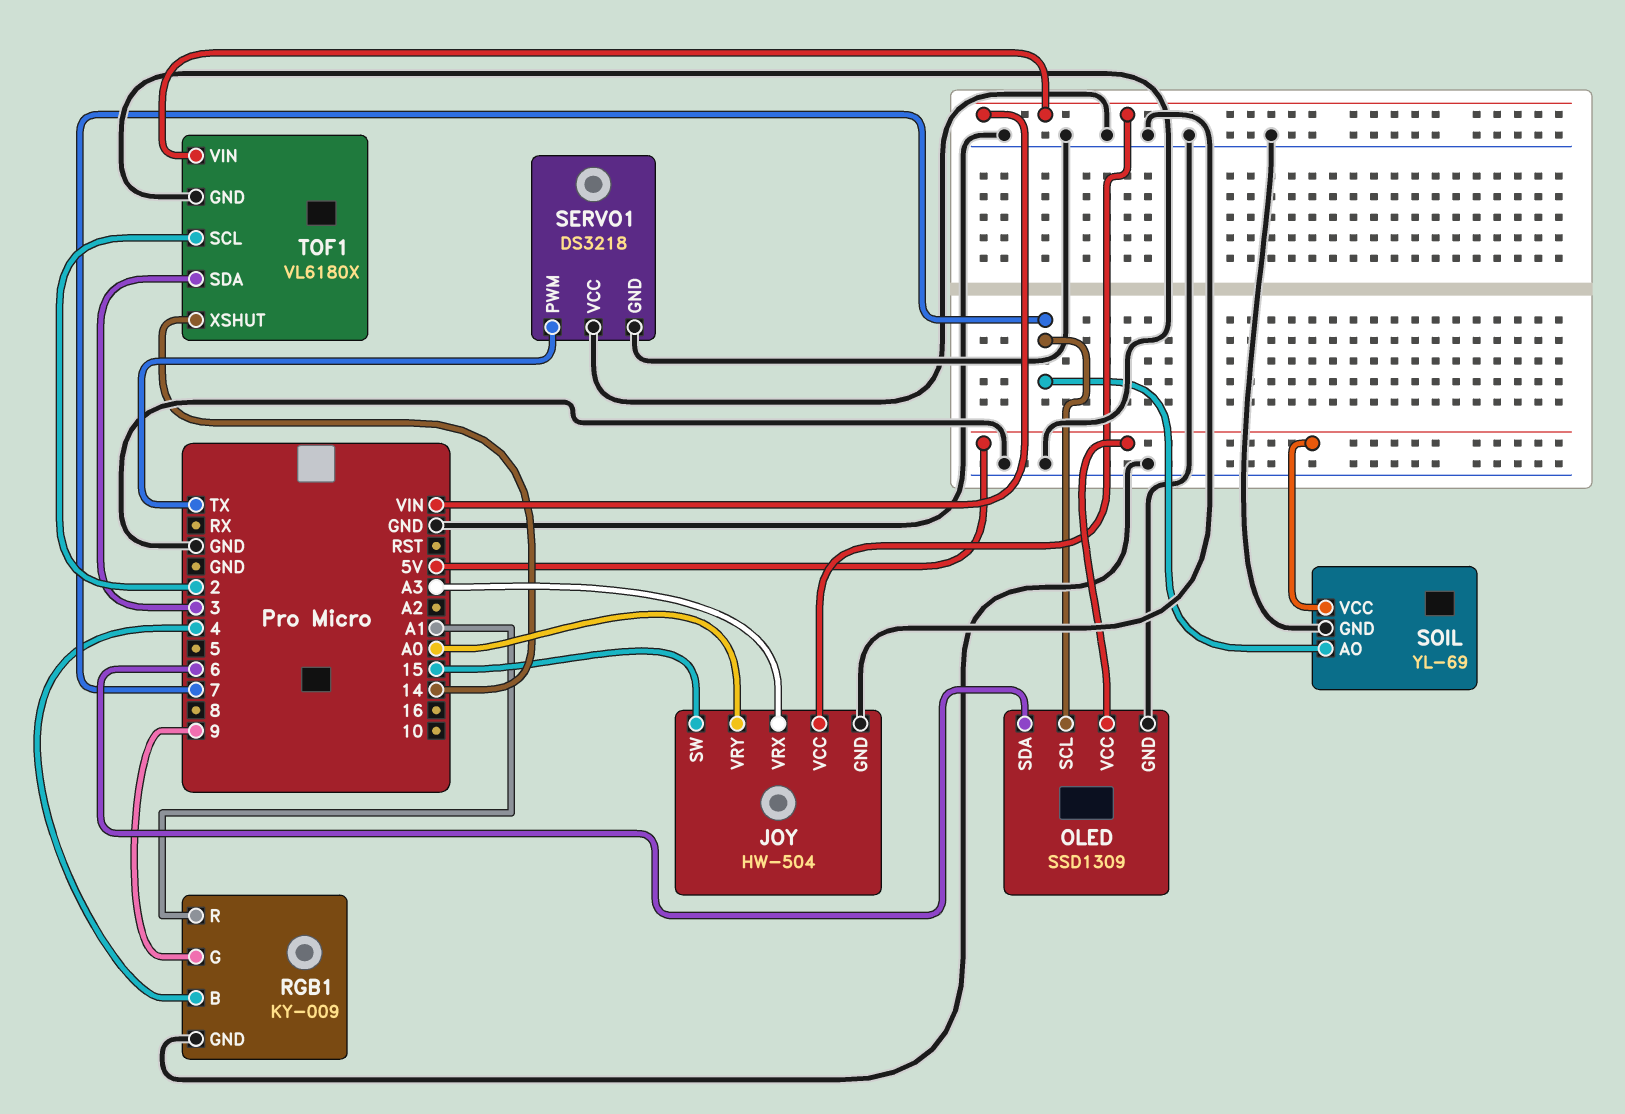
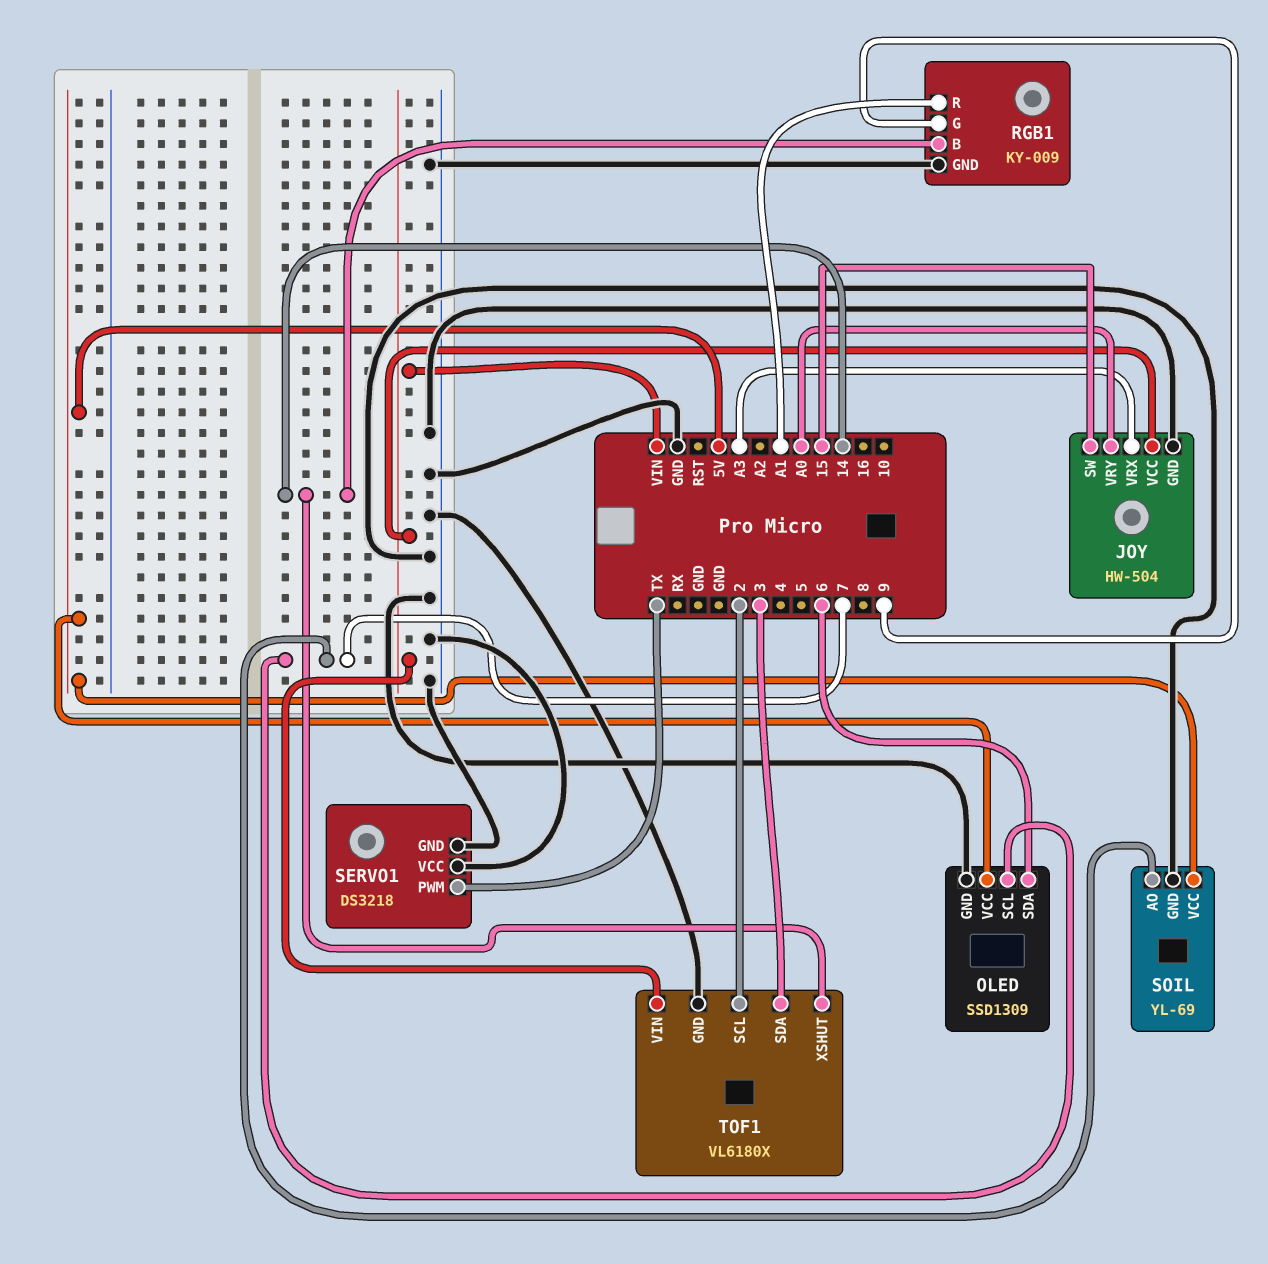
RGB1 pin B: 4 -> 14

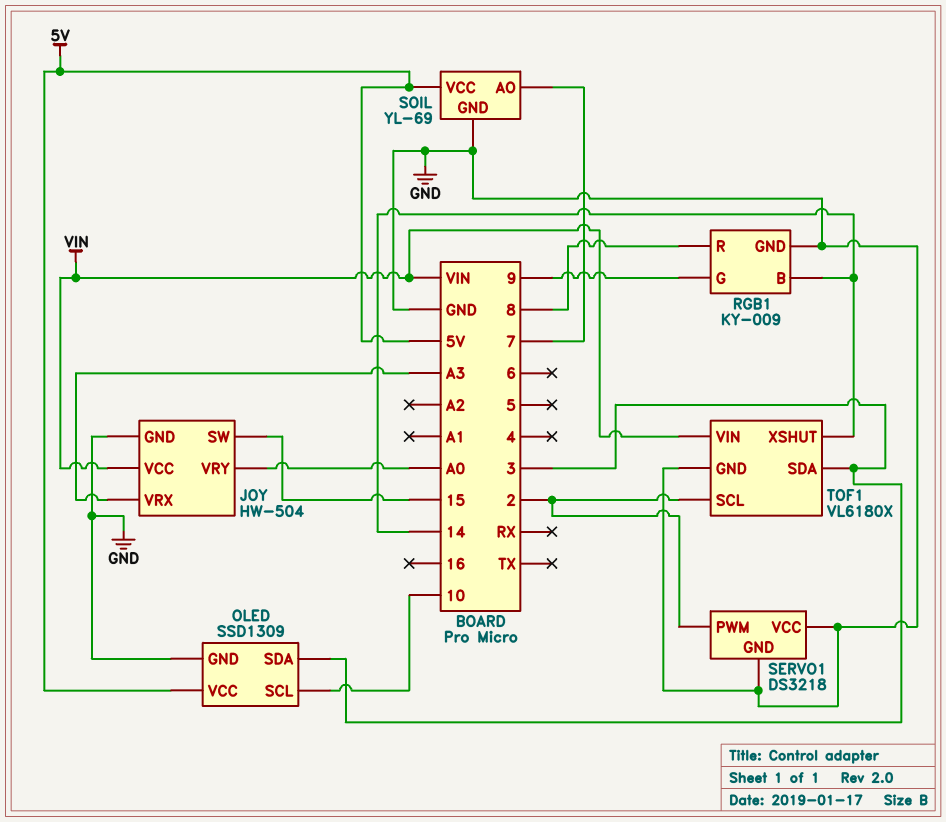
OLED pin SCL: 7 -> 10
OLED pin SDA: 6 -> 3
RGB1 pin R: A1 -> 8
SERVO1 pin PWM: TX -> 2

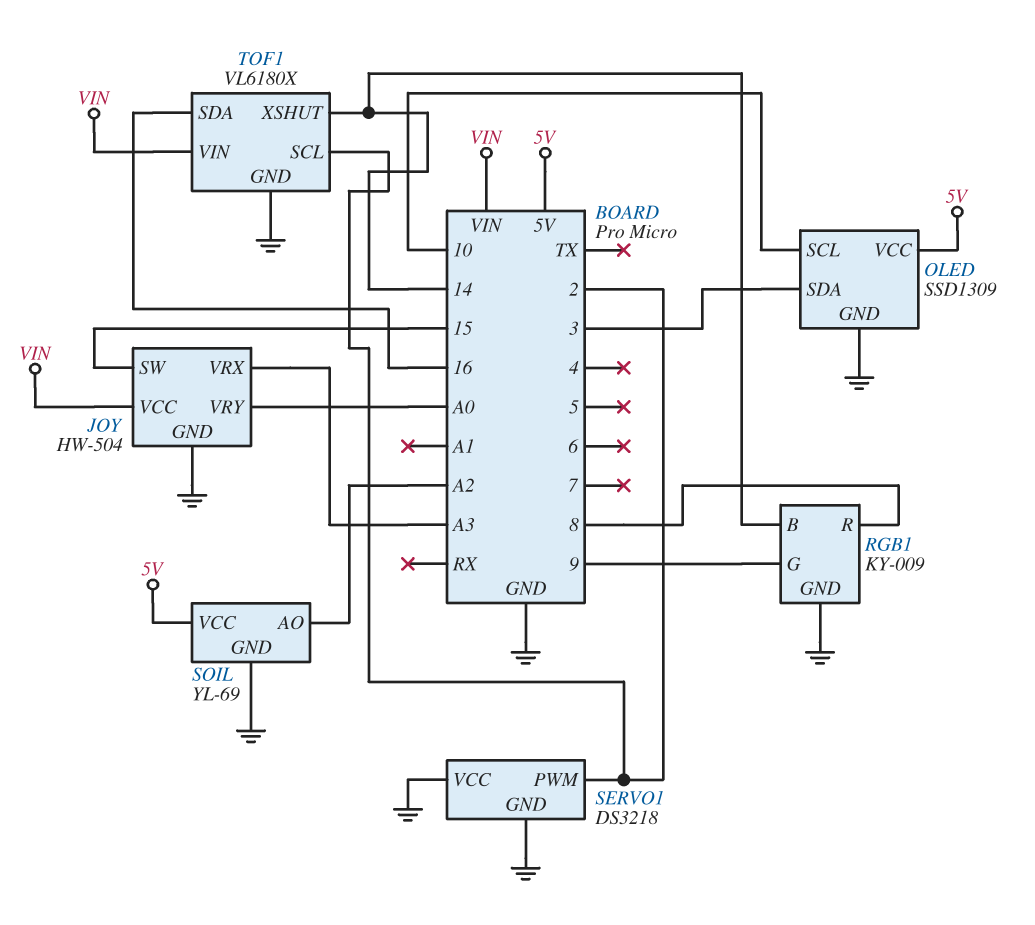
SOIL pin AO: 7 -> A2
TOF1 pin SDA: 3 -> 16

